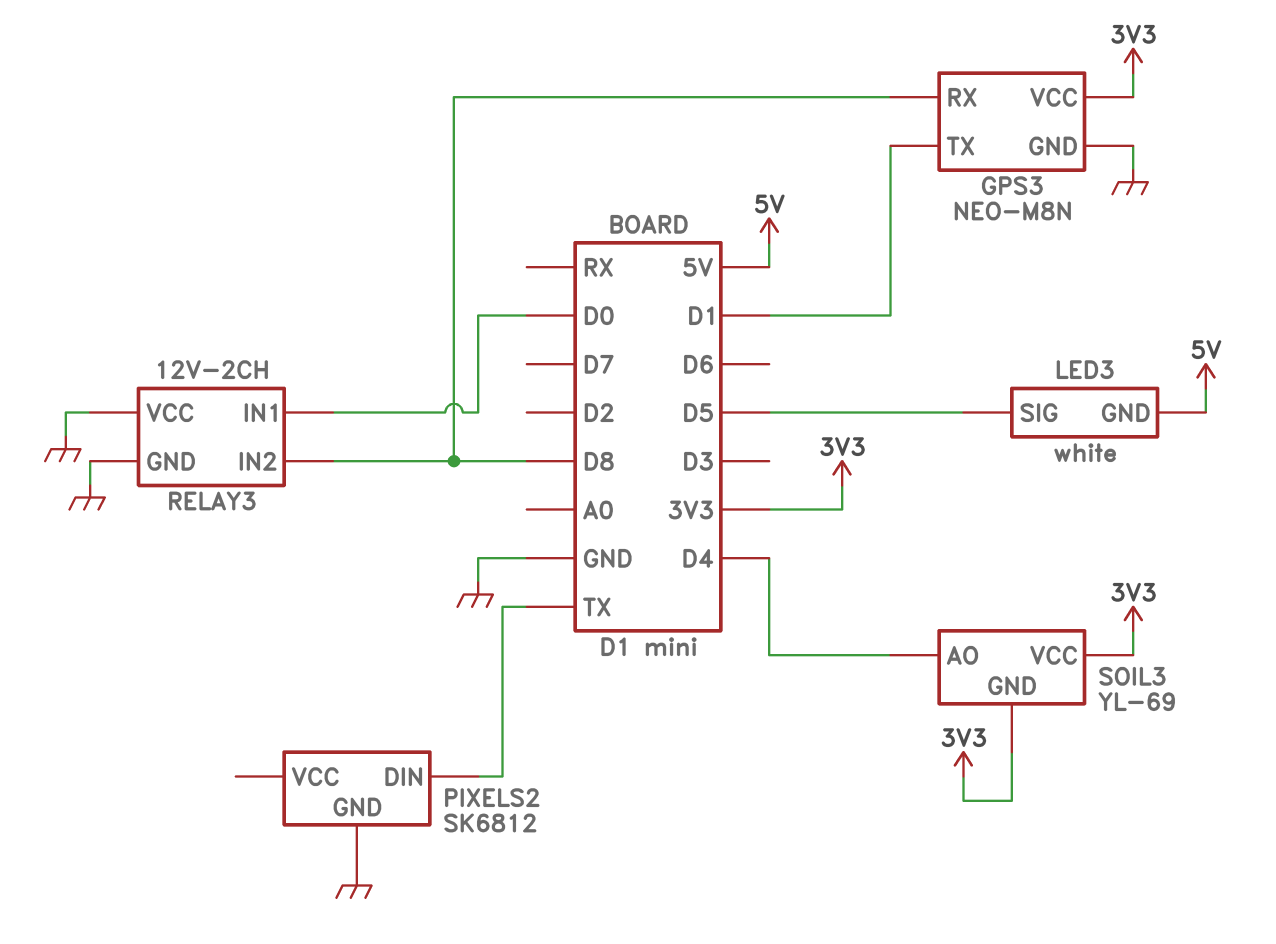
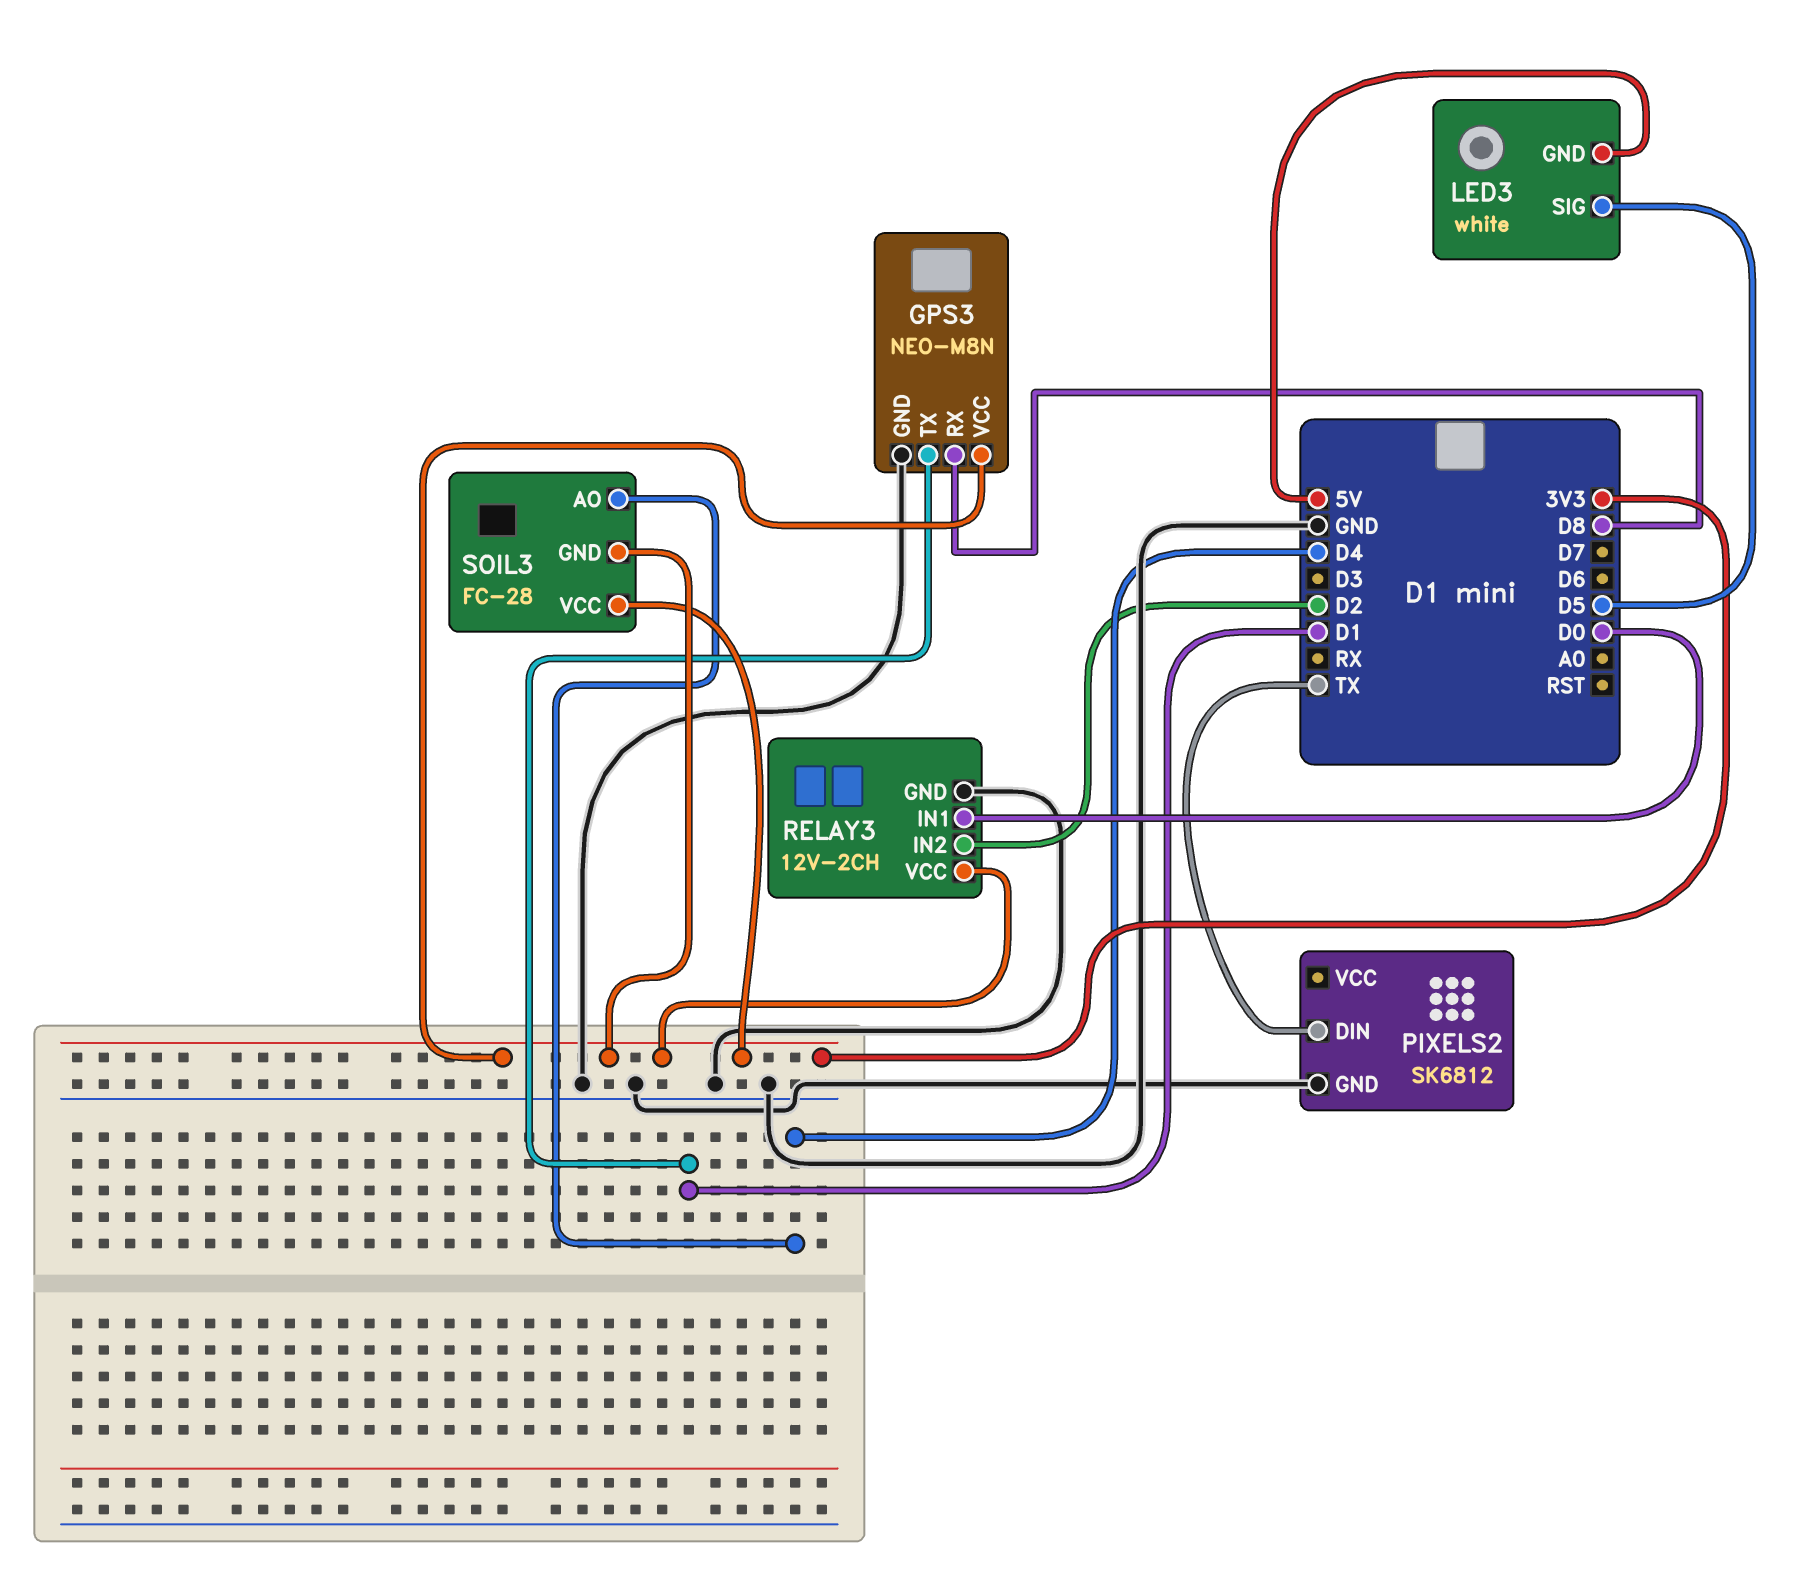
RELAY3 pin IN2: D8 -> D2
RELAY3 pin VCC: GND -> 3V3
SOIL3: YL-69 -> FC-28

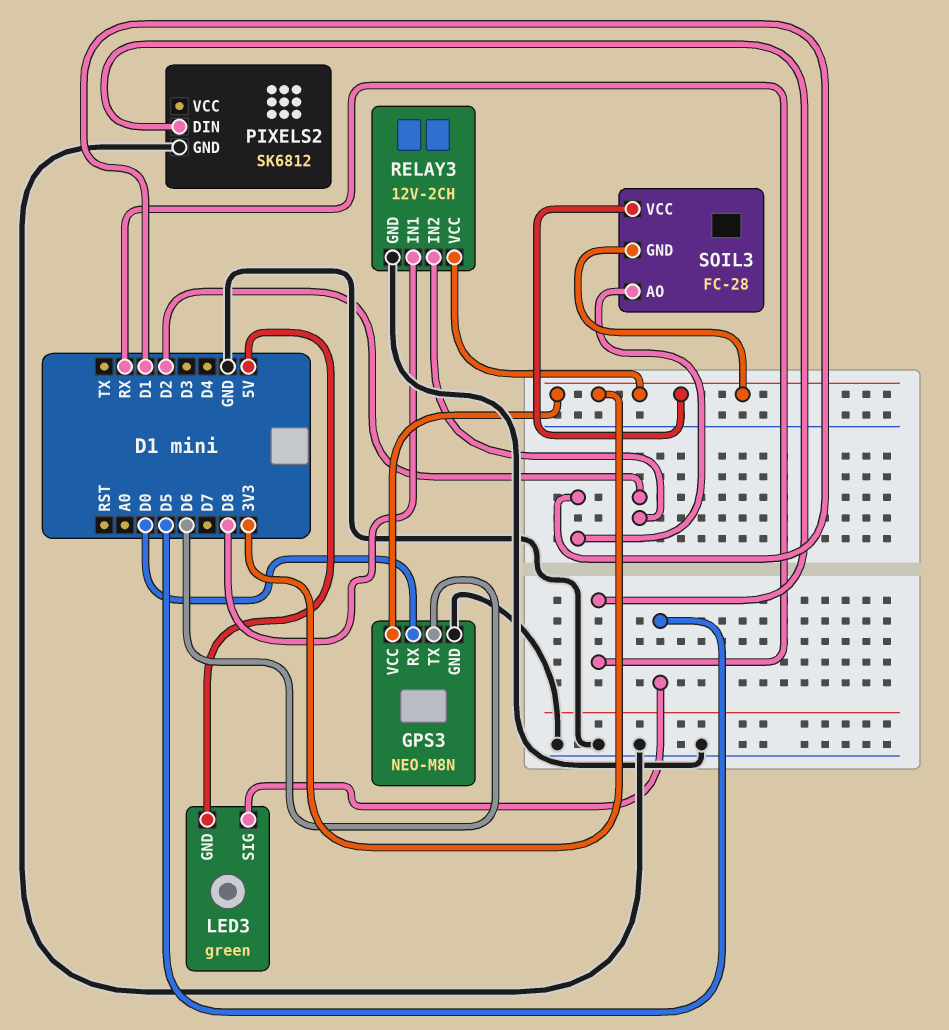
GPS3 pin RX: D8 -> D0
GPS3 pin TX: D1 -> D6
LED3: white -> green
PIXELS2 pin DIN: TX -> RX
RELAY3 pin IN1: D0 -> D8
SOIL3 pin AO: D4 -> D1

